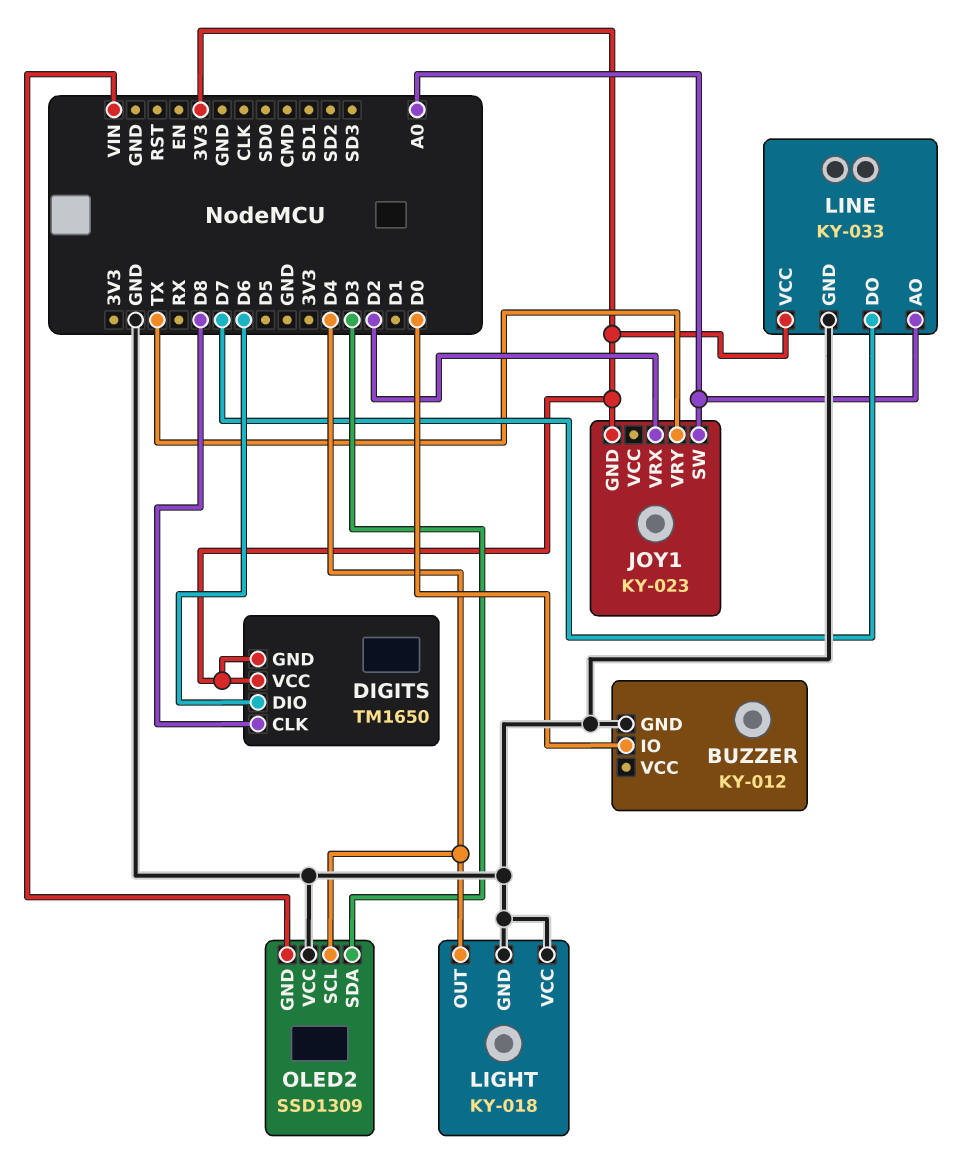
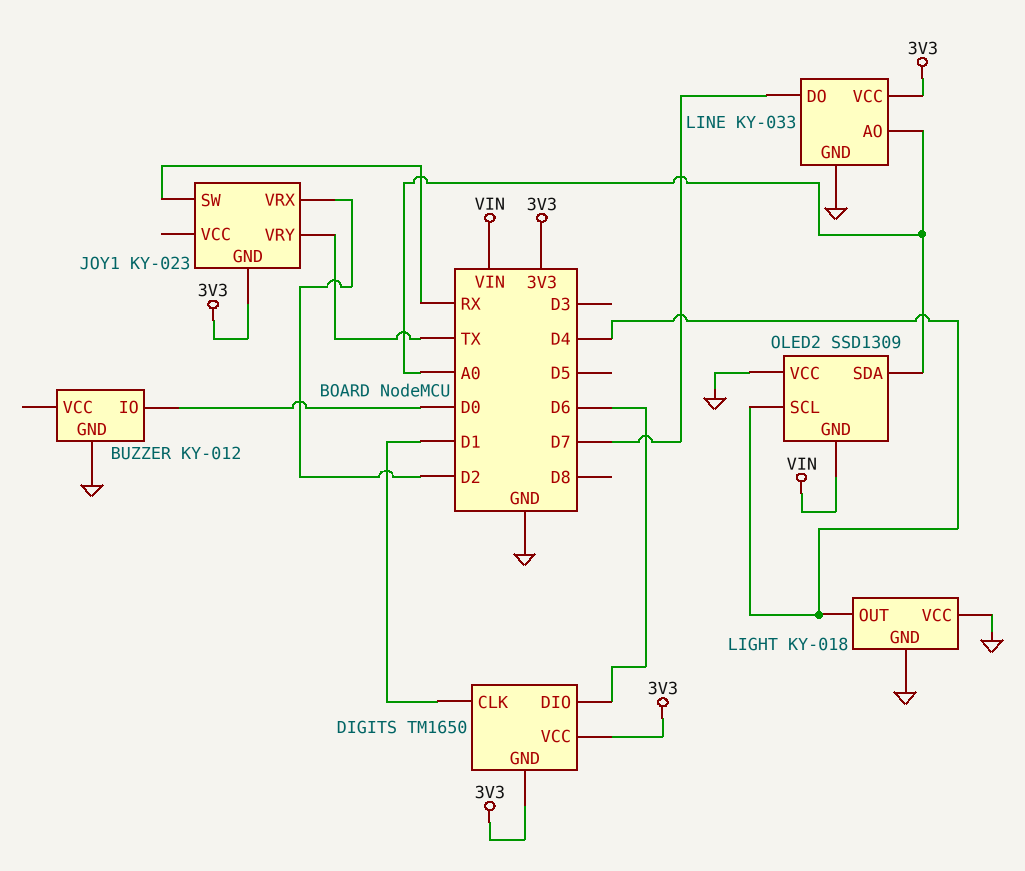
DIGITS pin CLK: D8 -> D1
JOY1 pin SW: A0 -> RX
OLED2 pin SDA: D3 -> A0

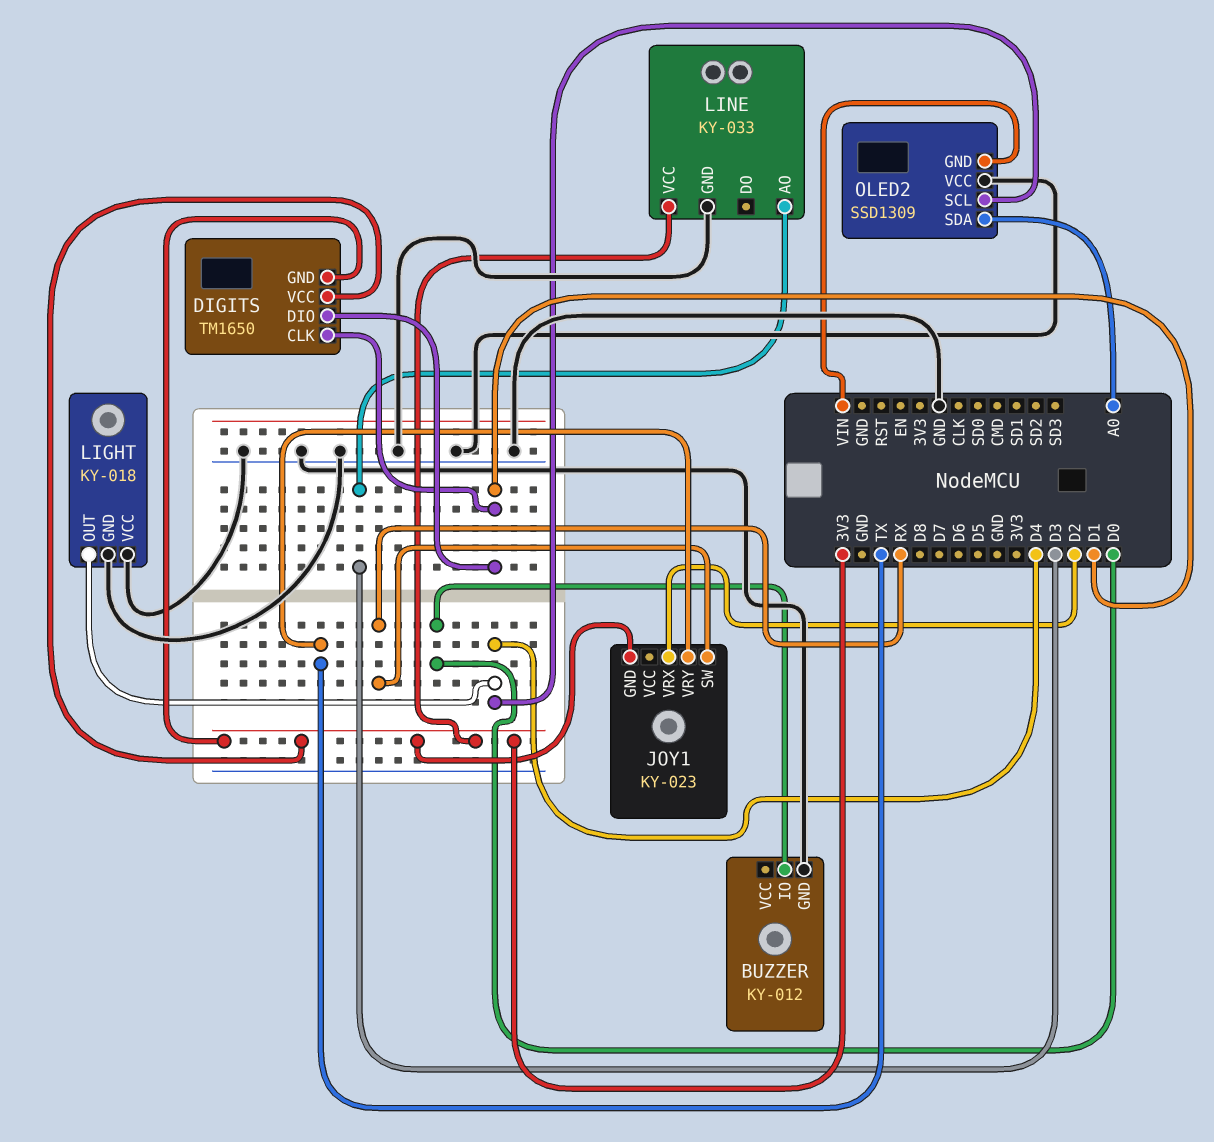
DIGITS pin DIO: D6 -> D1
LINE pin AO: A0 -> D3
LINE pin DO: D7 -> none

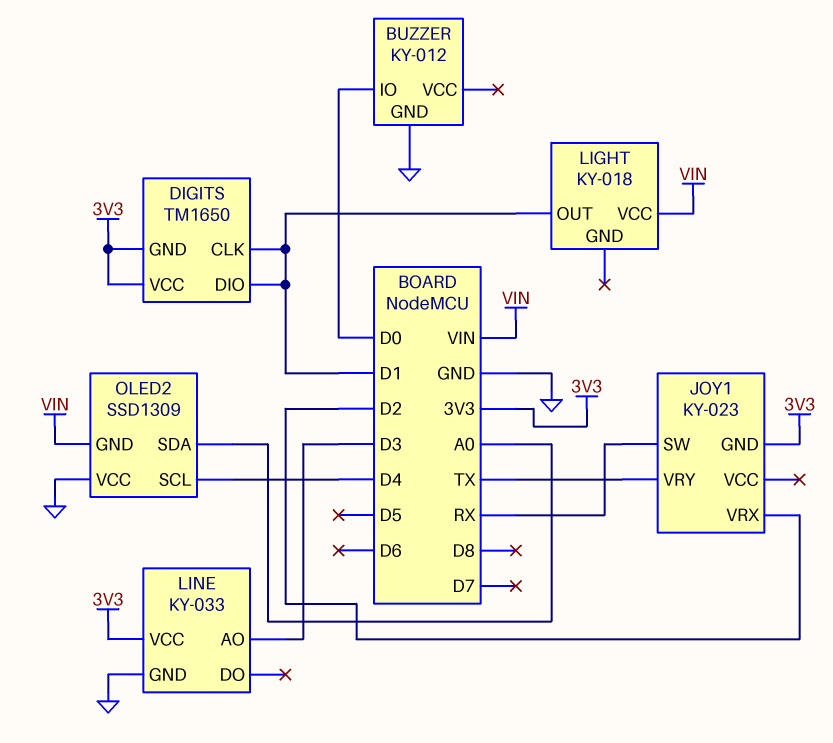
LIGHT pin GND: GND -> none
LIGHT pin OUT: D4 -> D1
LIGHT pin VCC: GND -> VIN

